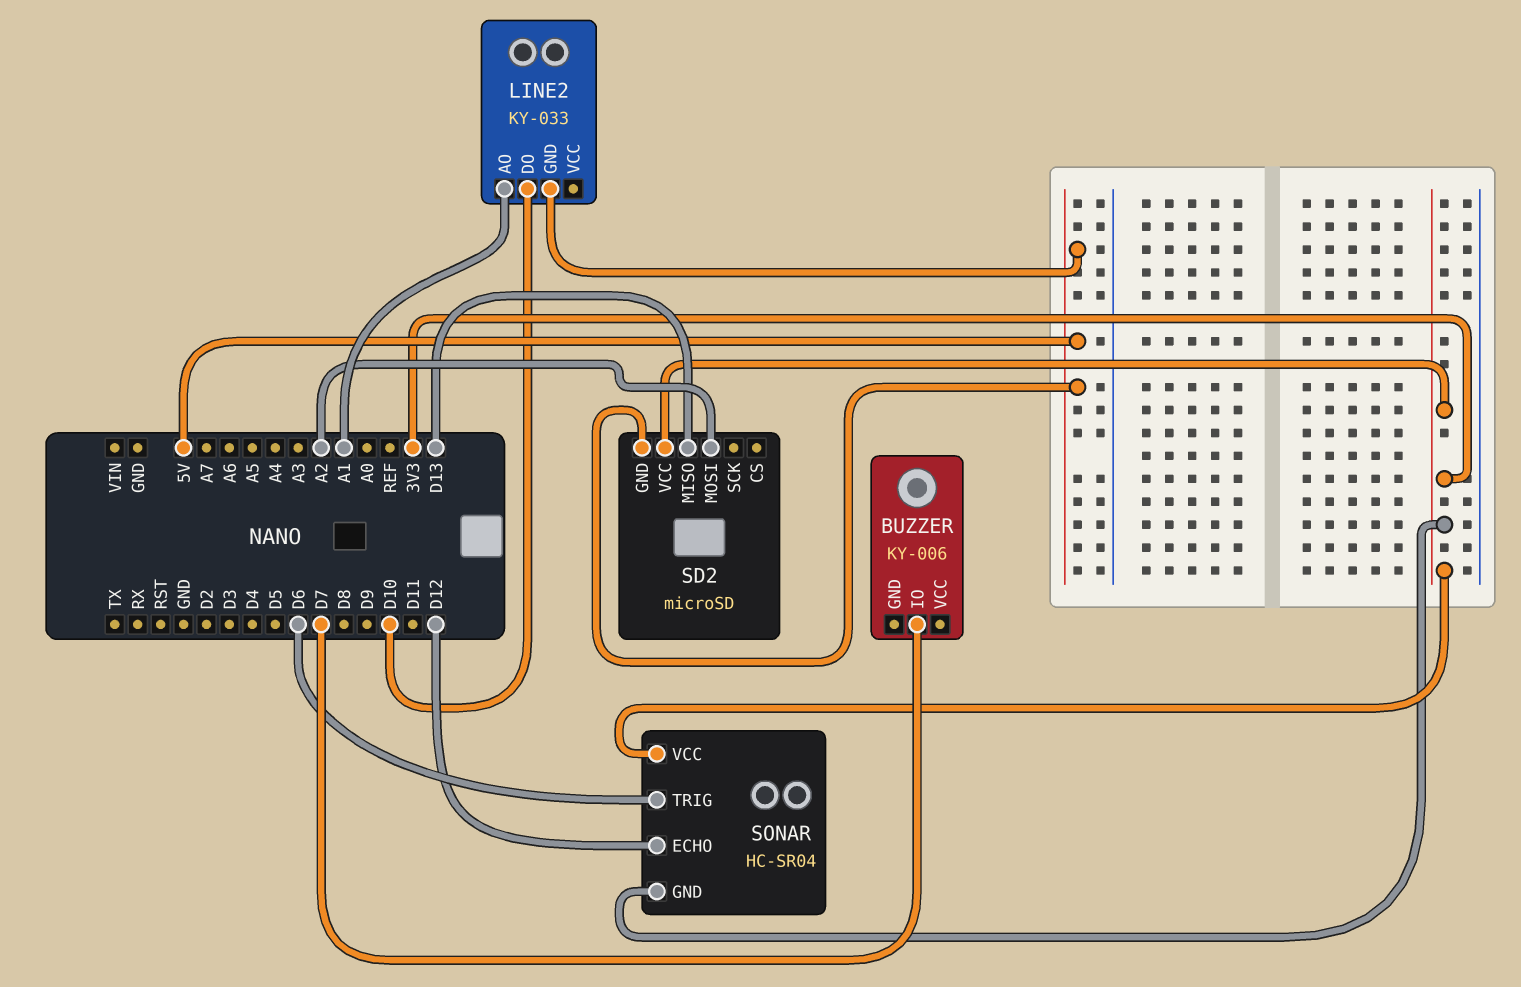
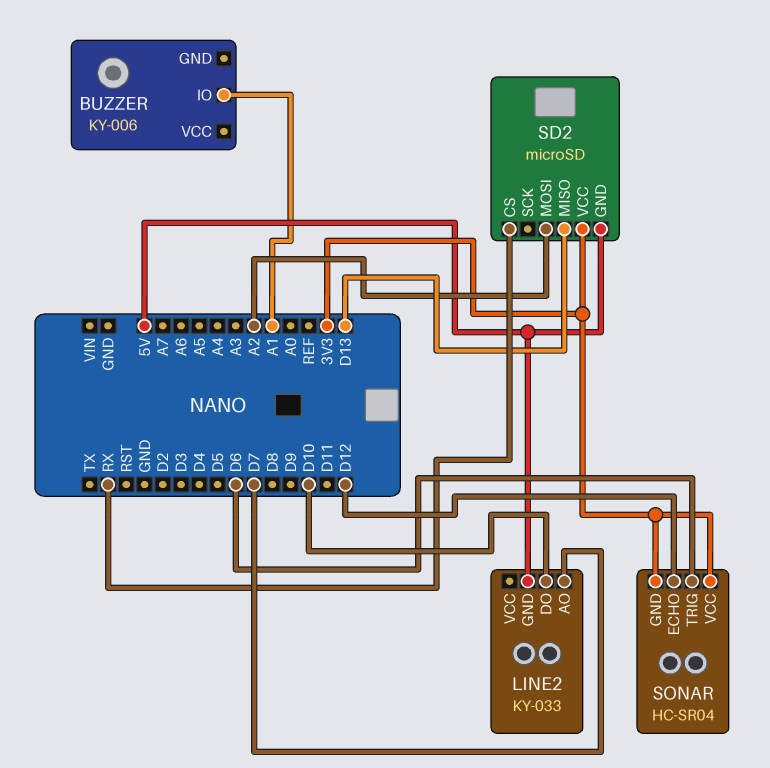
BUZZER pin IO: D7 -> A1
LINE2 pin AO: A1 -> D7
SD2 pin CS: none -> RX

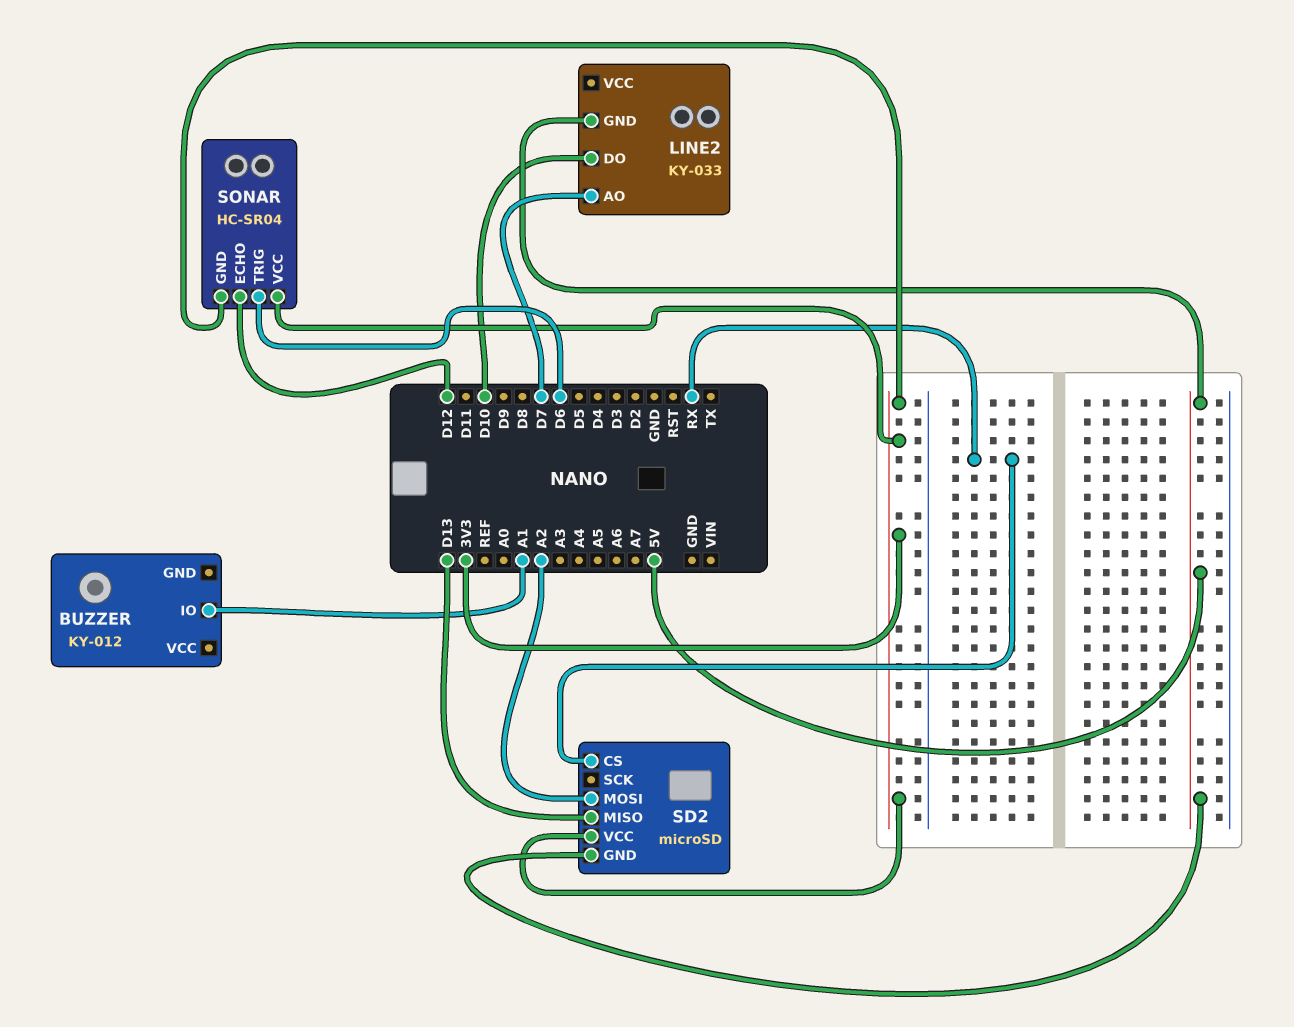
BUZZER: KY-006 -> KY-012

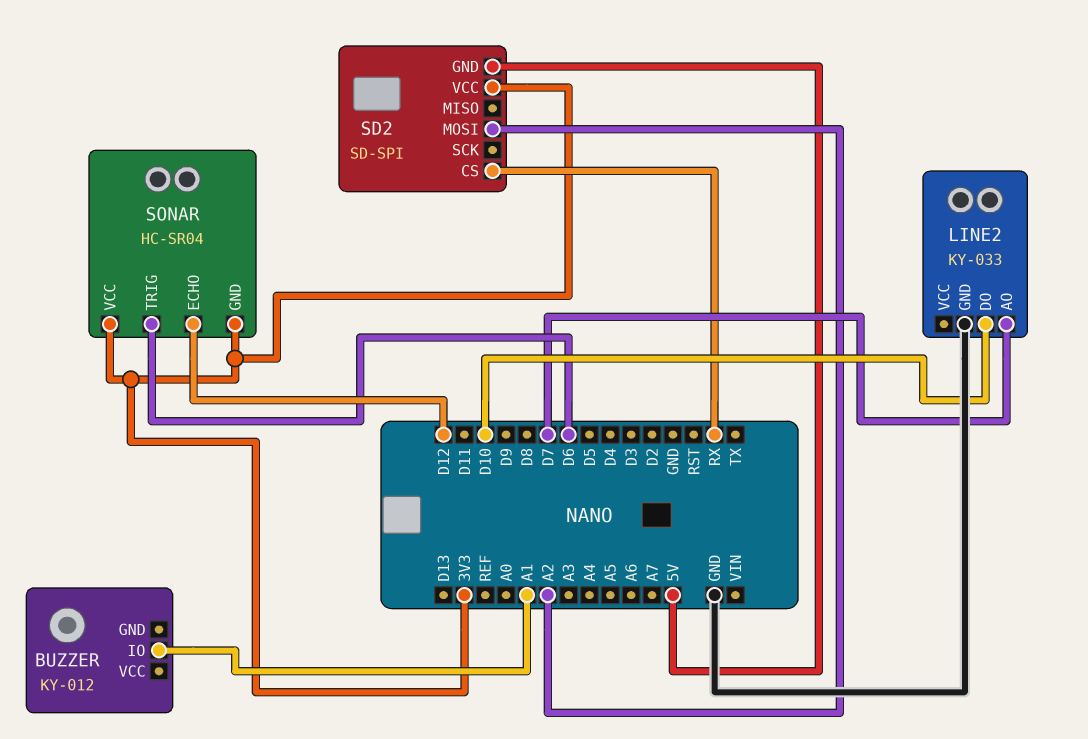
LINE2 pin GND: 5V -> GND
SD2: microSD -> SD-SPI
SD2 pin MISO: D13 -> none

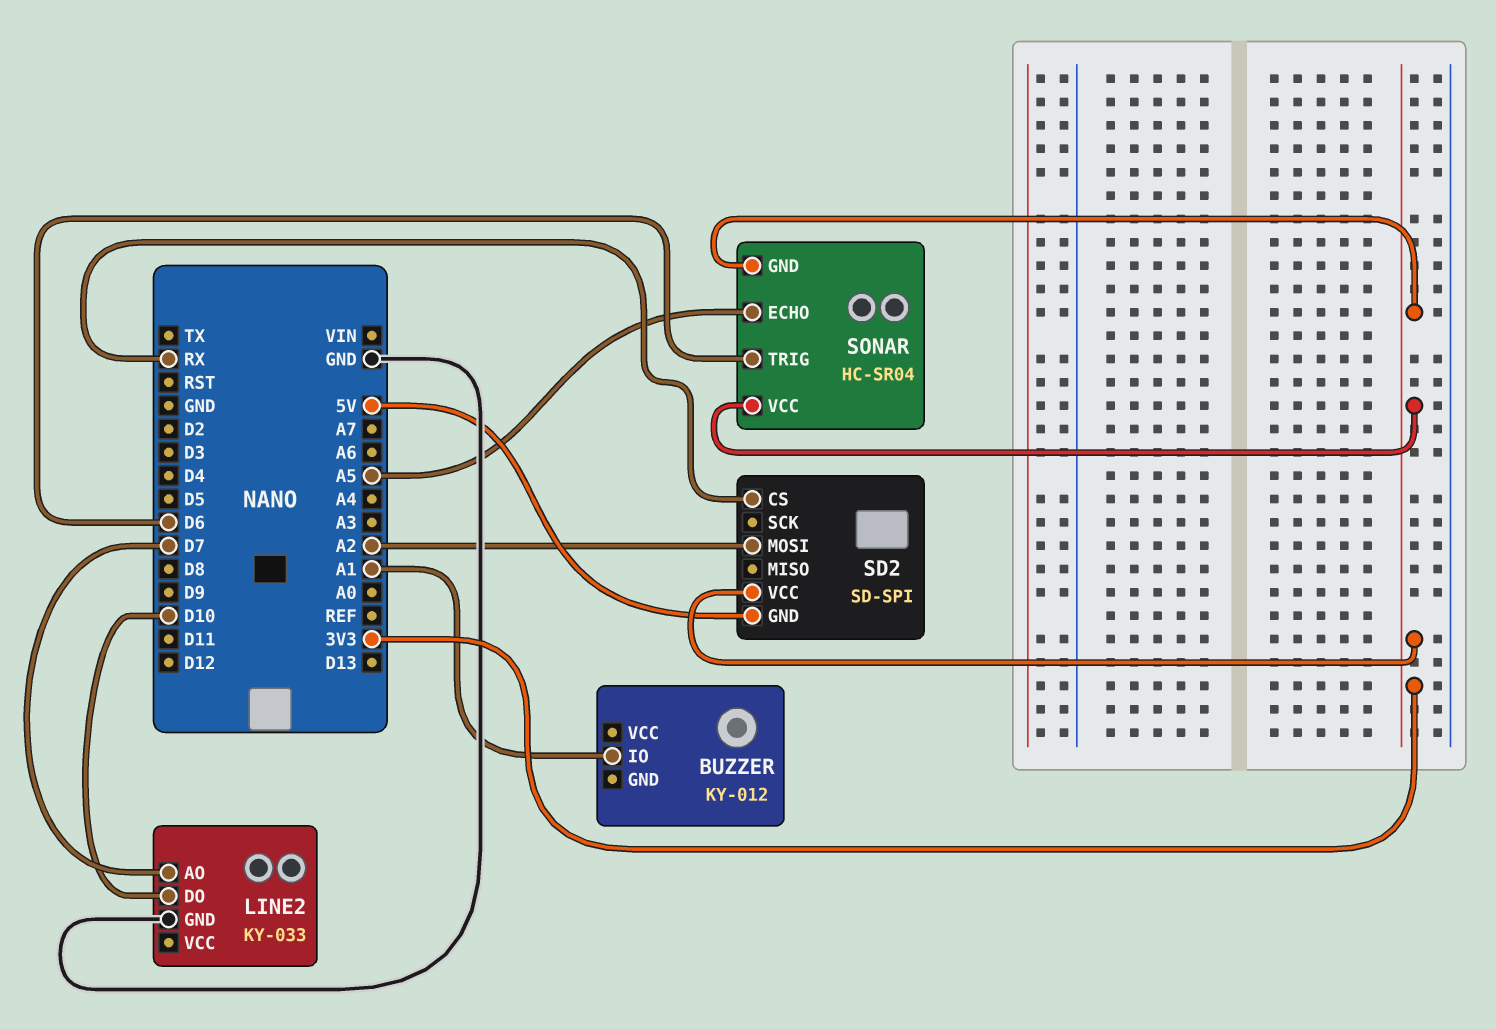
SONAR pin ECHO: D12 -> A5

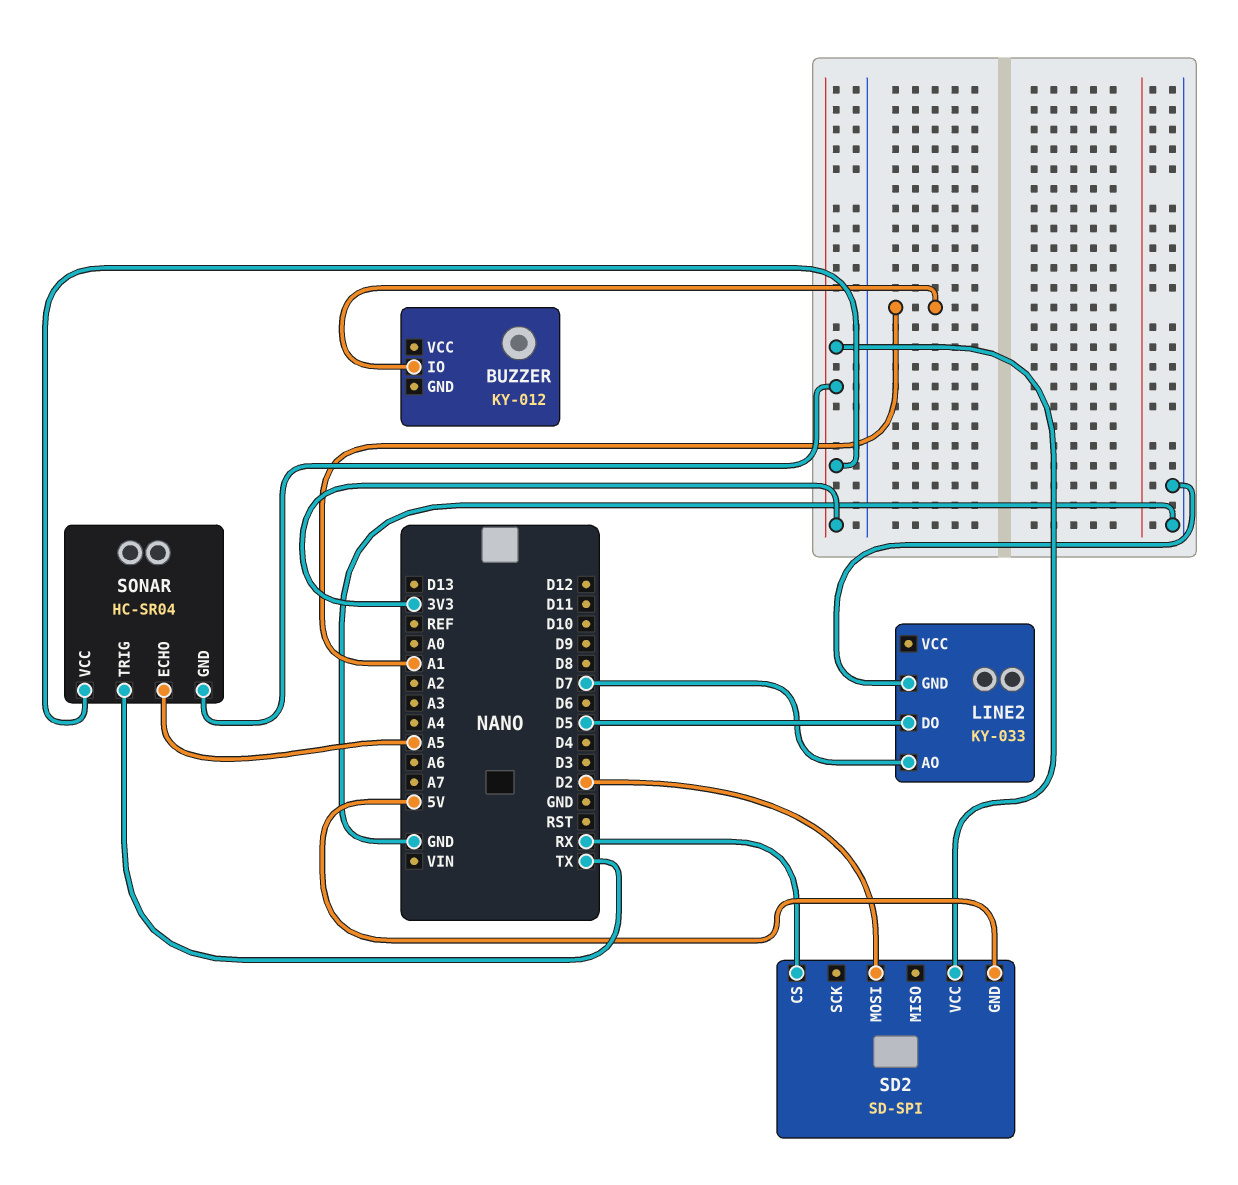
LINE2 pin DO: D10 -> D5
SD2 pin MOSI: A2 -> D2
SONAR pin TRIG: D6 -> TX

